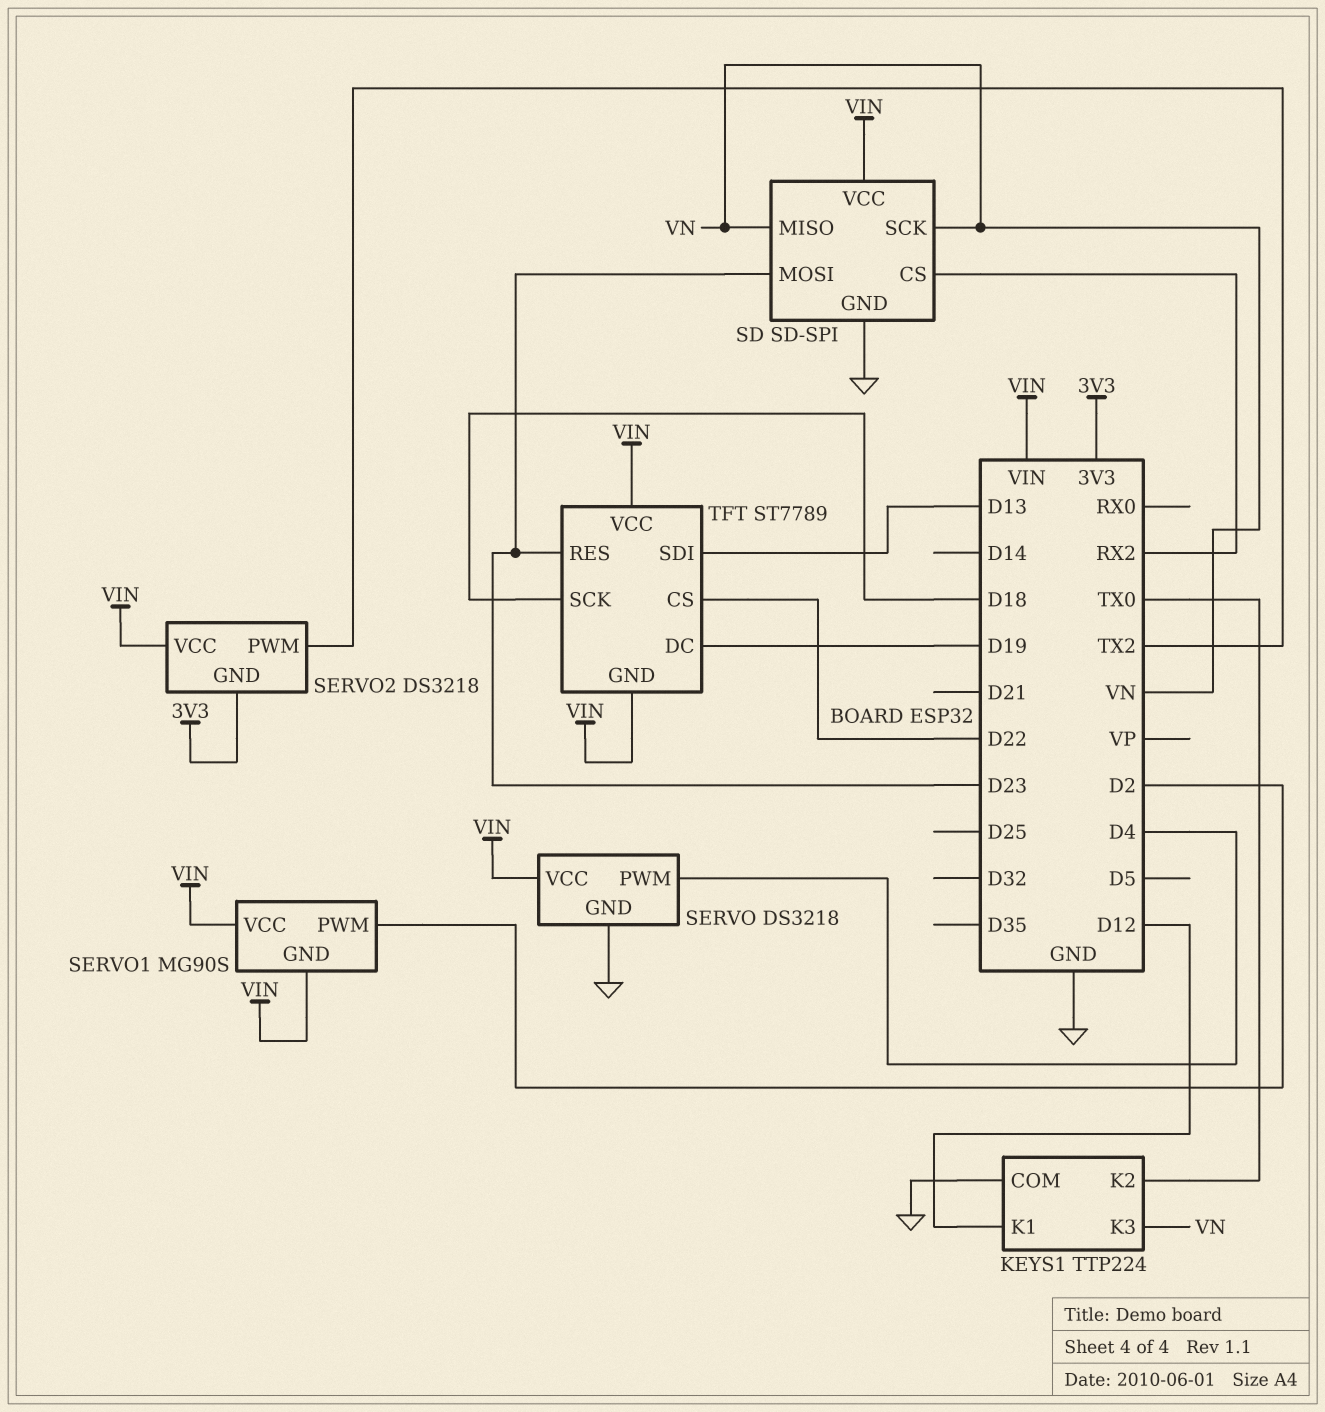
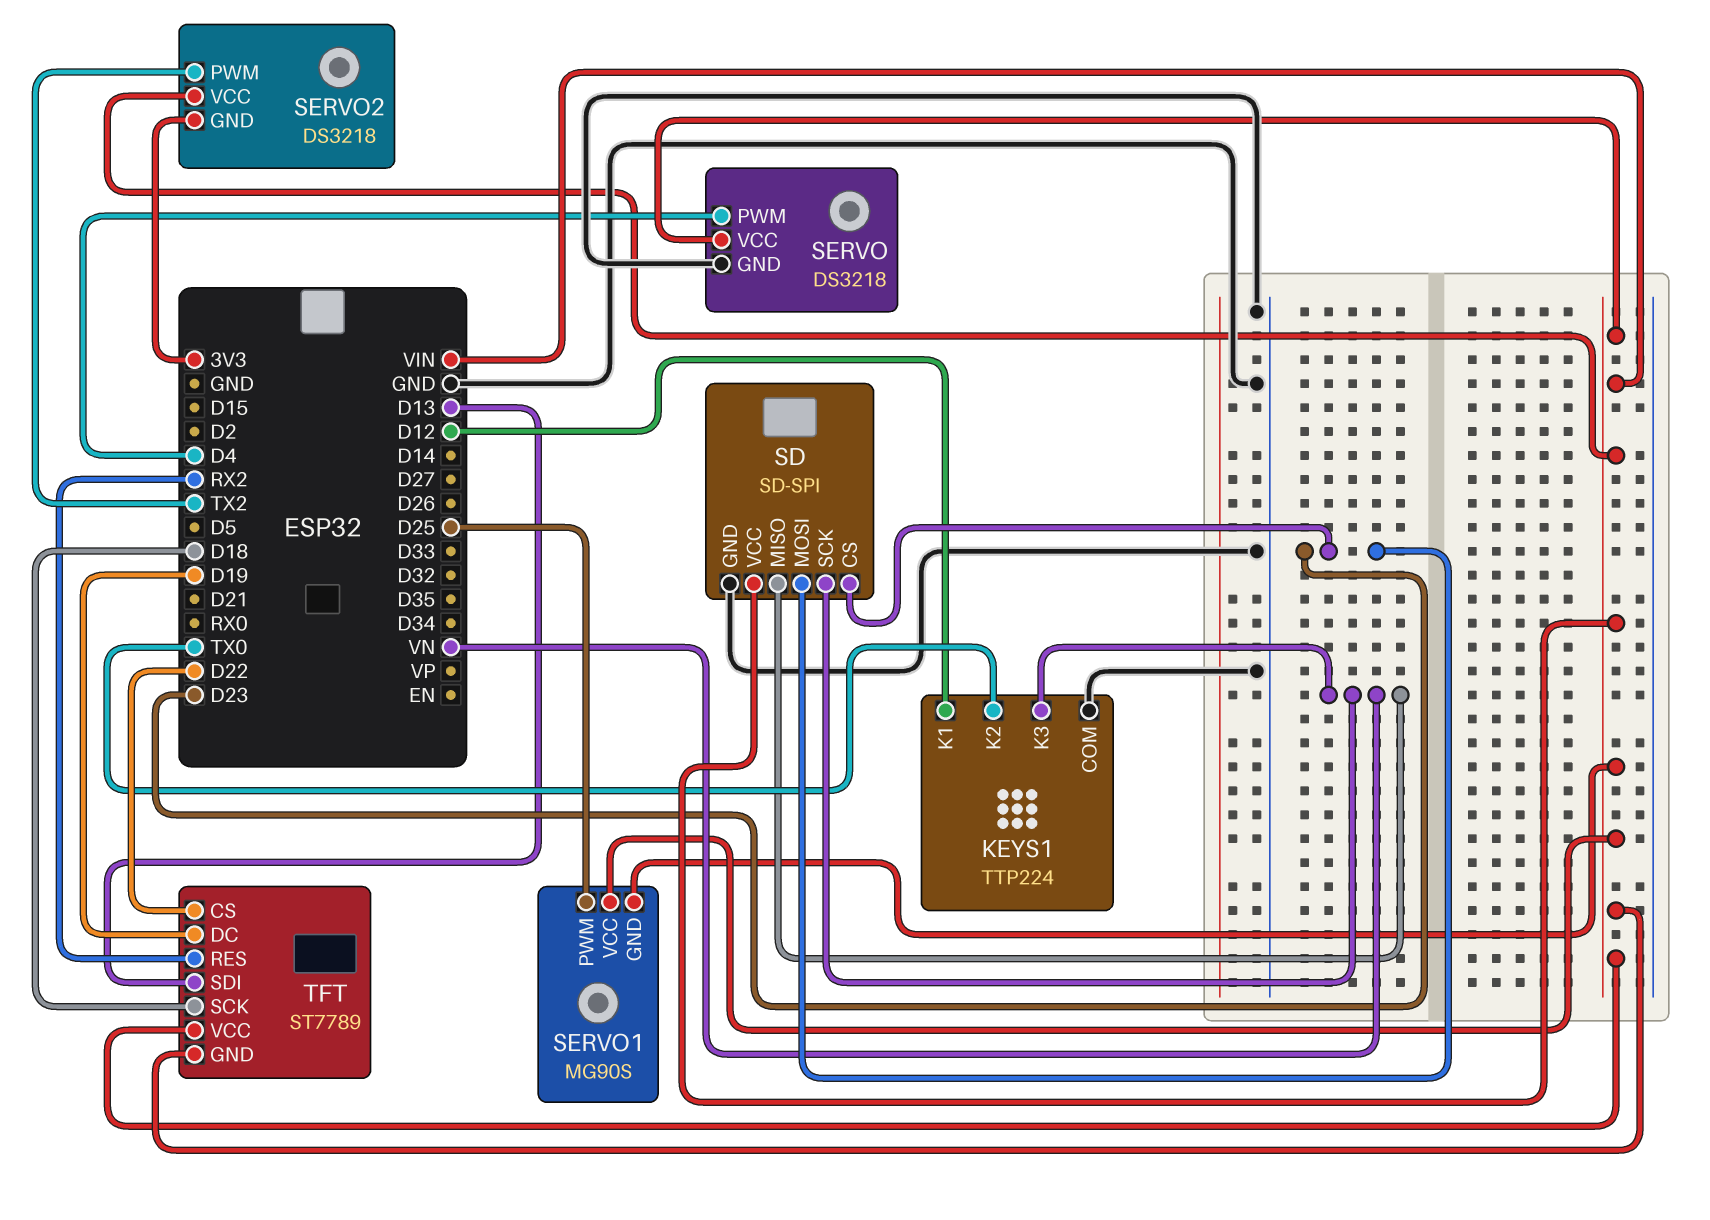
SD pin CS: RX2 -> D23
SERVO1 pin PWM: D2 -> D25
TFT pin RES: D23 -> RX2

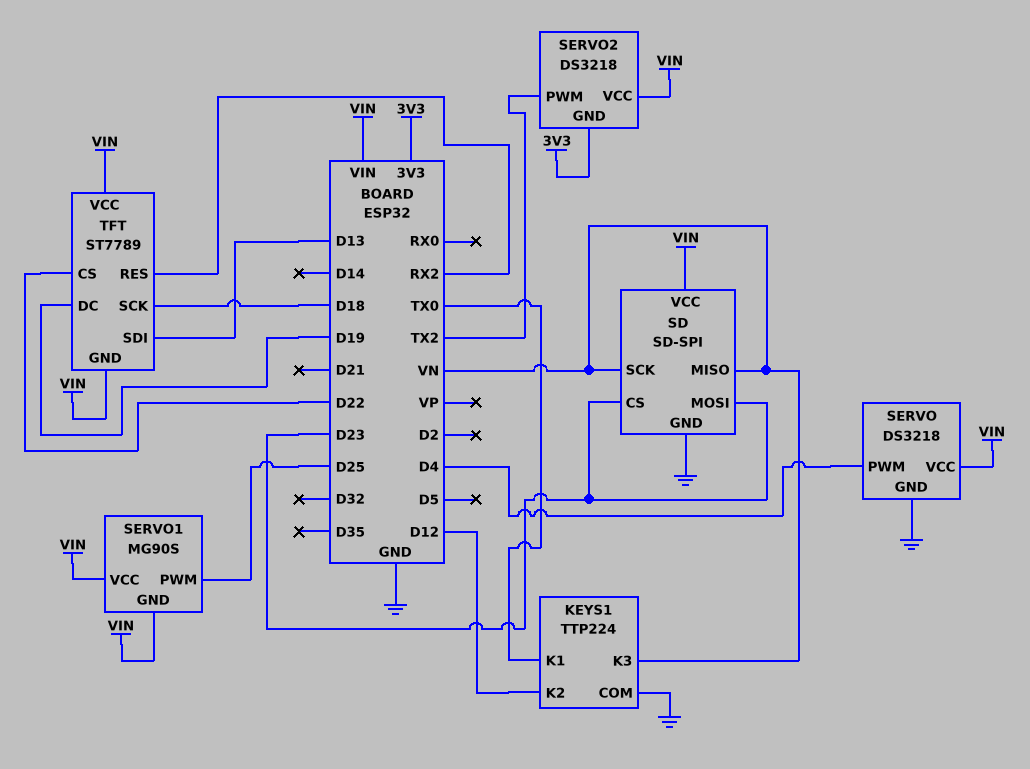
KEYS1 pin K1: D12 -> TX0
KEYS1 pin K2: TX0 -> D12

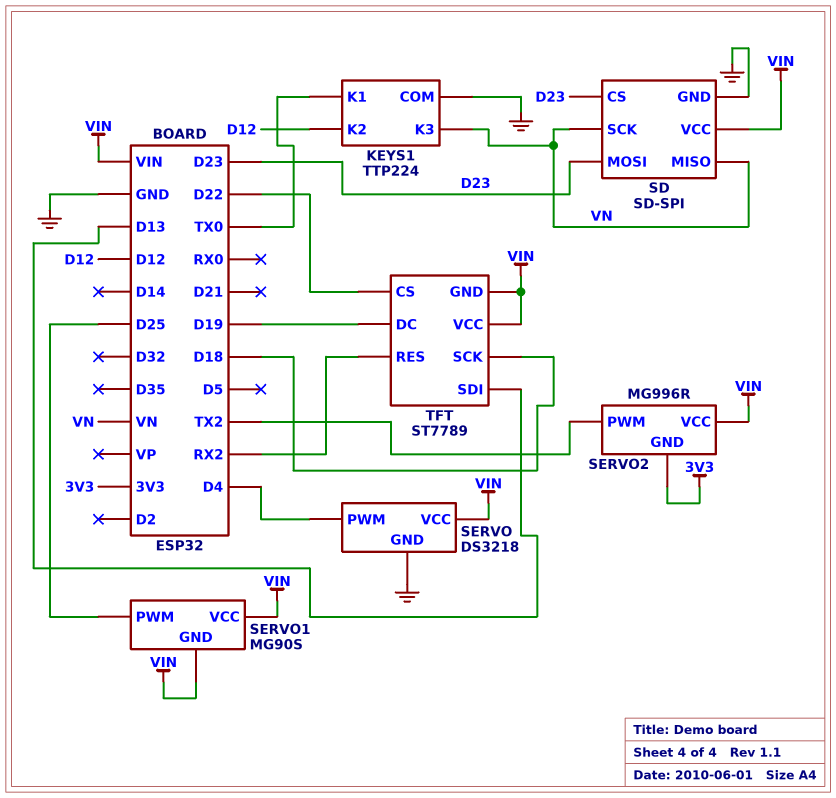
SERVO2: DS3218 -> MG996R

